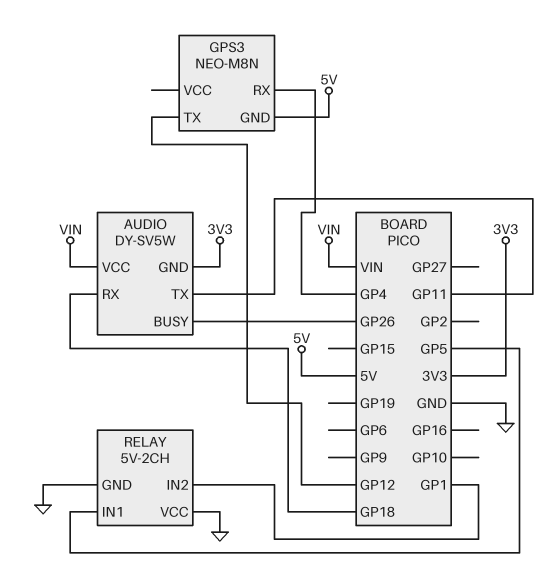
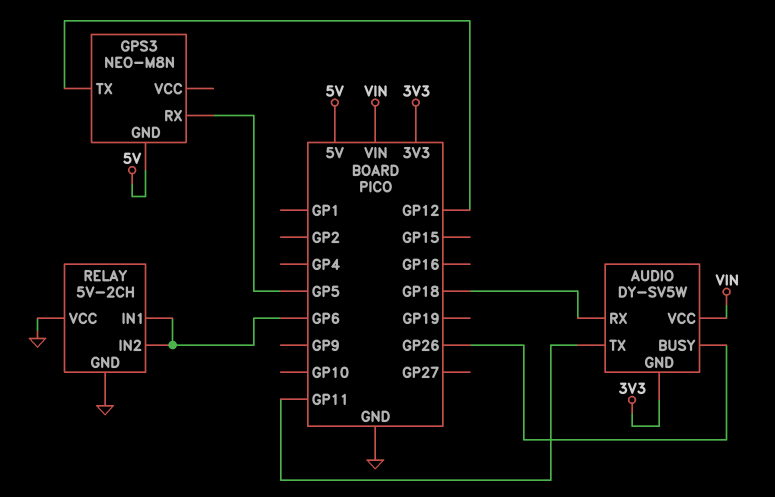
GPS3 pin RX: GP4 -> GP5
RELAY pin IN1: GP5 -> GP6
RELAY pin IN2: GP1 -> GP6

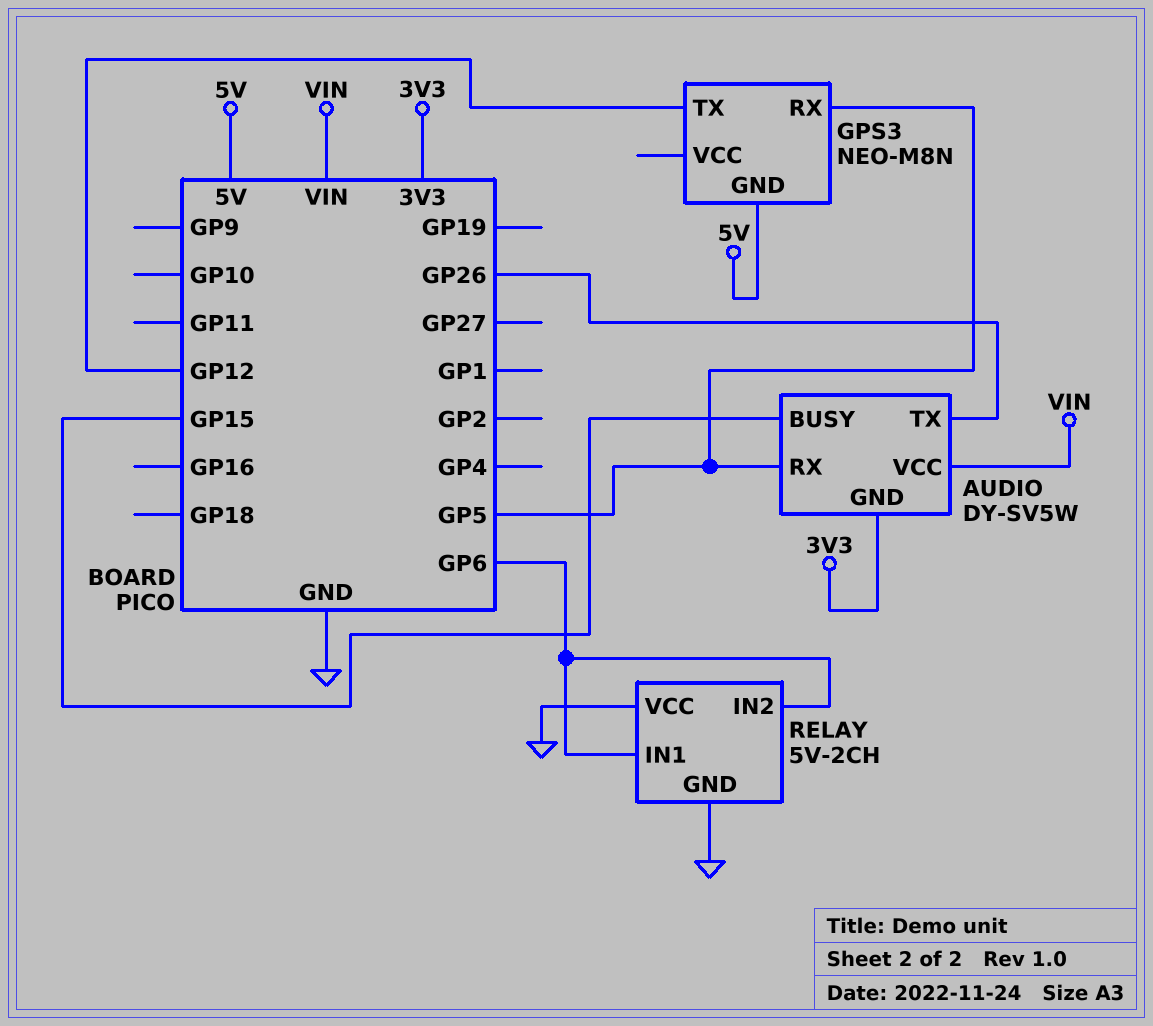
AUDIO pin BUSY: GP26 -> GP15
AUDIO pin RX: GP18 -> GP5
AUDIO pin TX: GP11 -> GP26

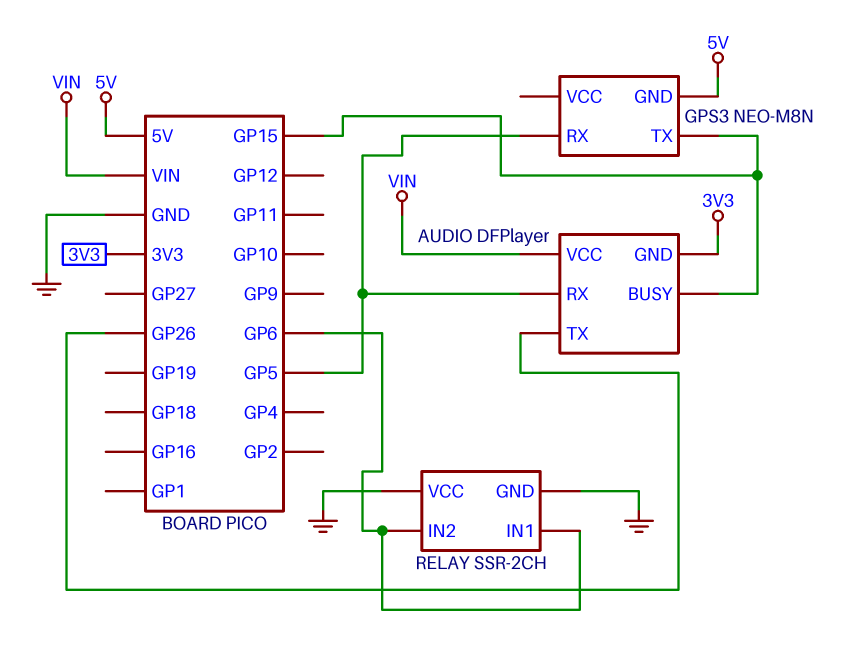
AUDIO: DY-SV5W -> DFPlayer
GPS3 pin TX: GP12 -> GP15
RELAY: 5V-2CH -> SSR-2CH

